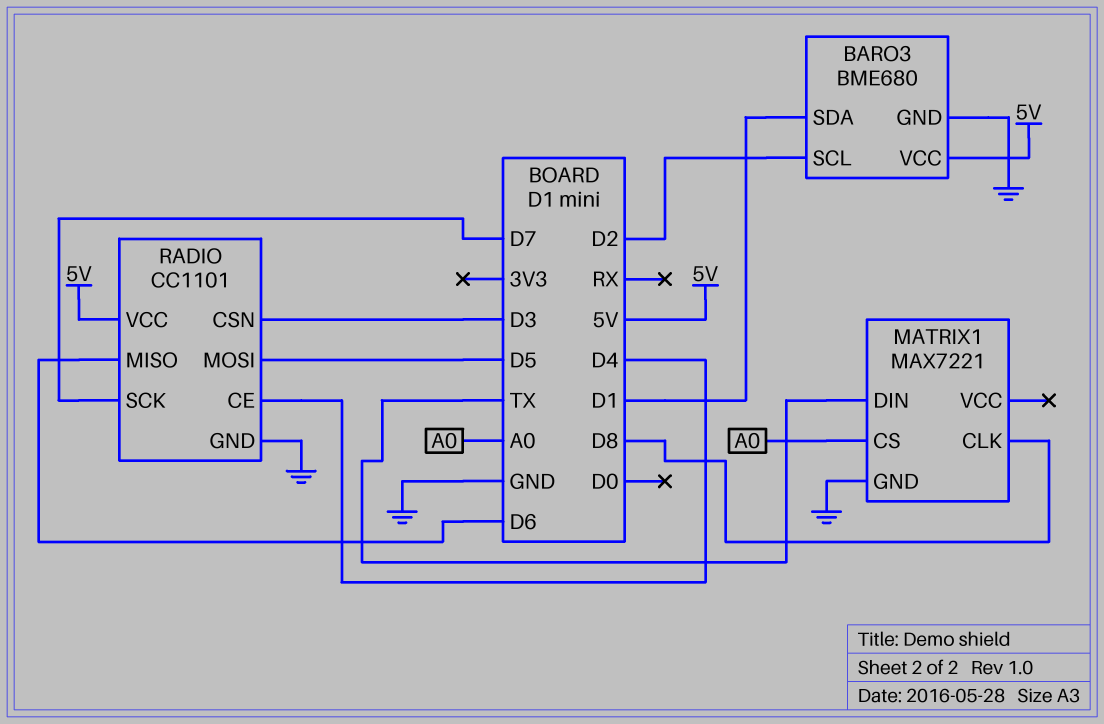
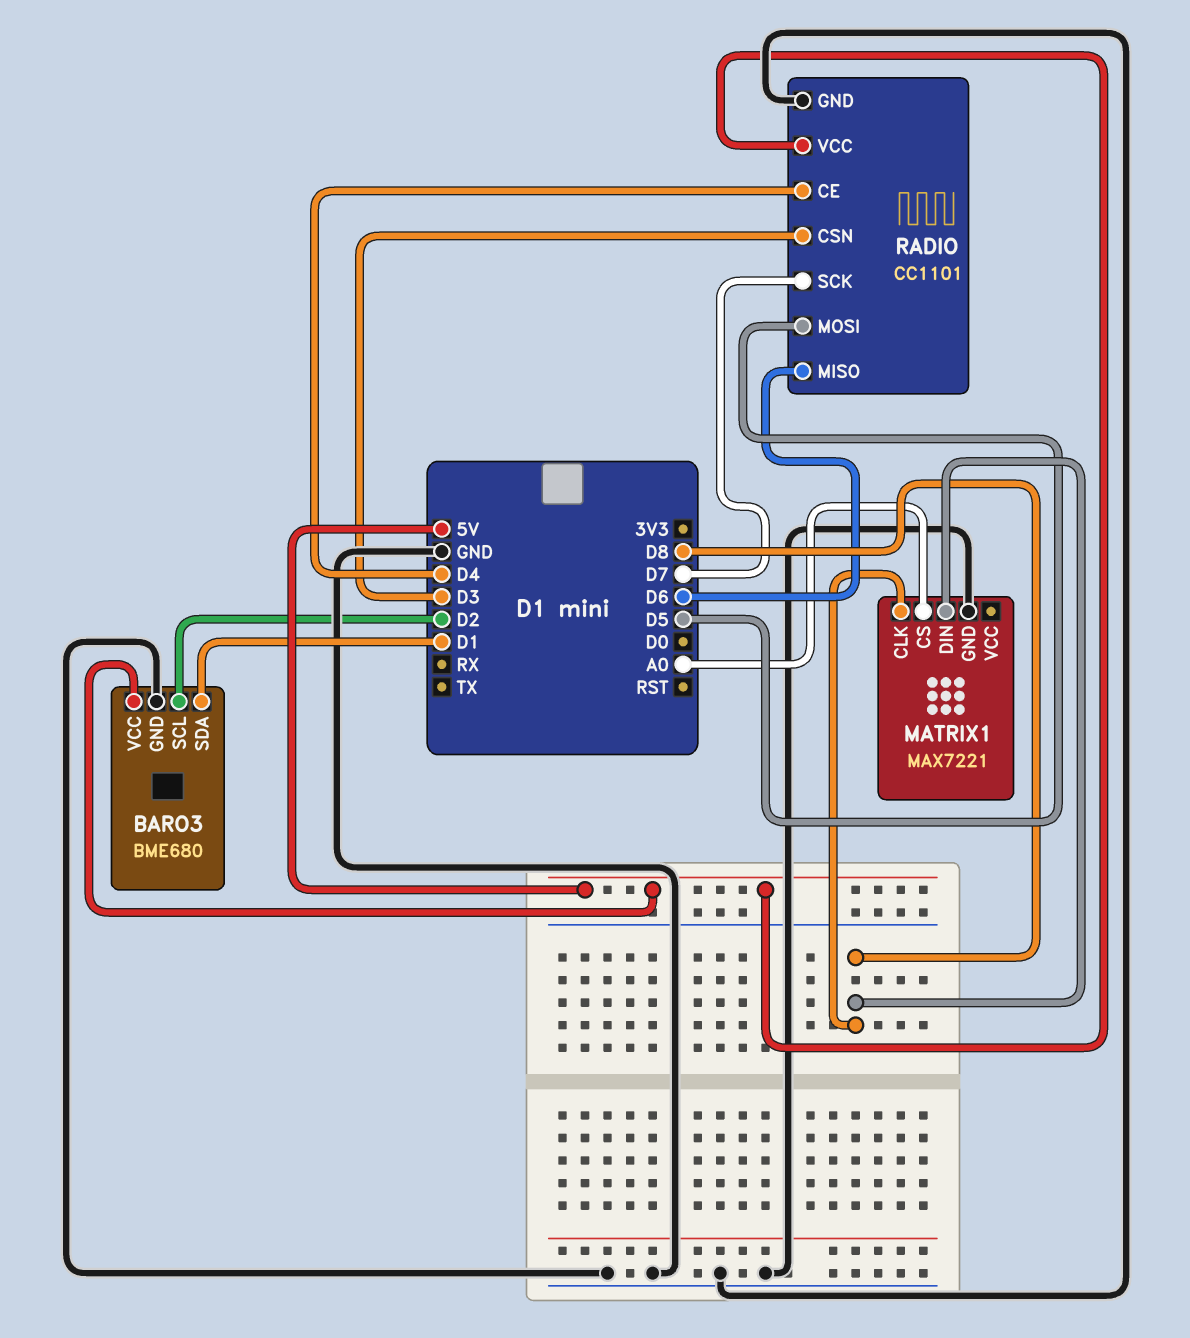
MATRIX1 pin DIN: TX -> D8

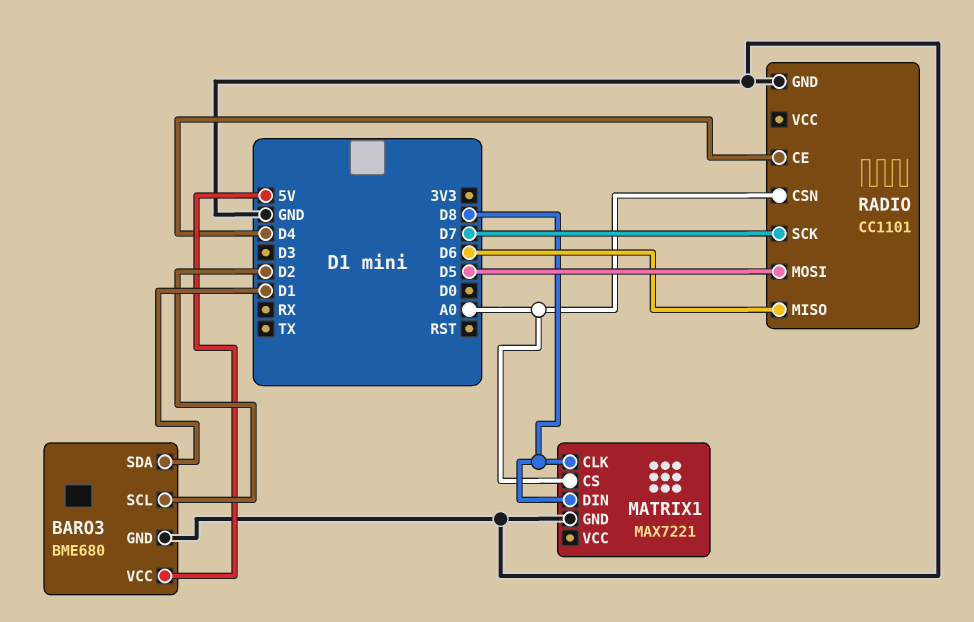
RADIO pin CSN: D3 -> A0
RADIO pin VCC: 5V -> none

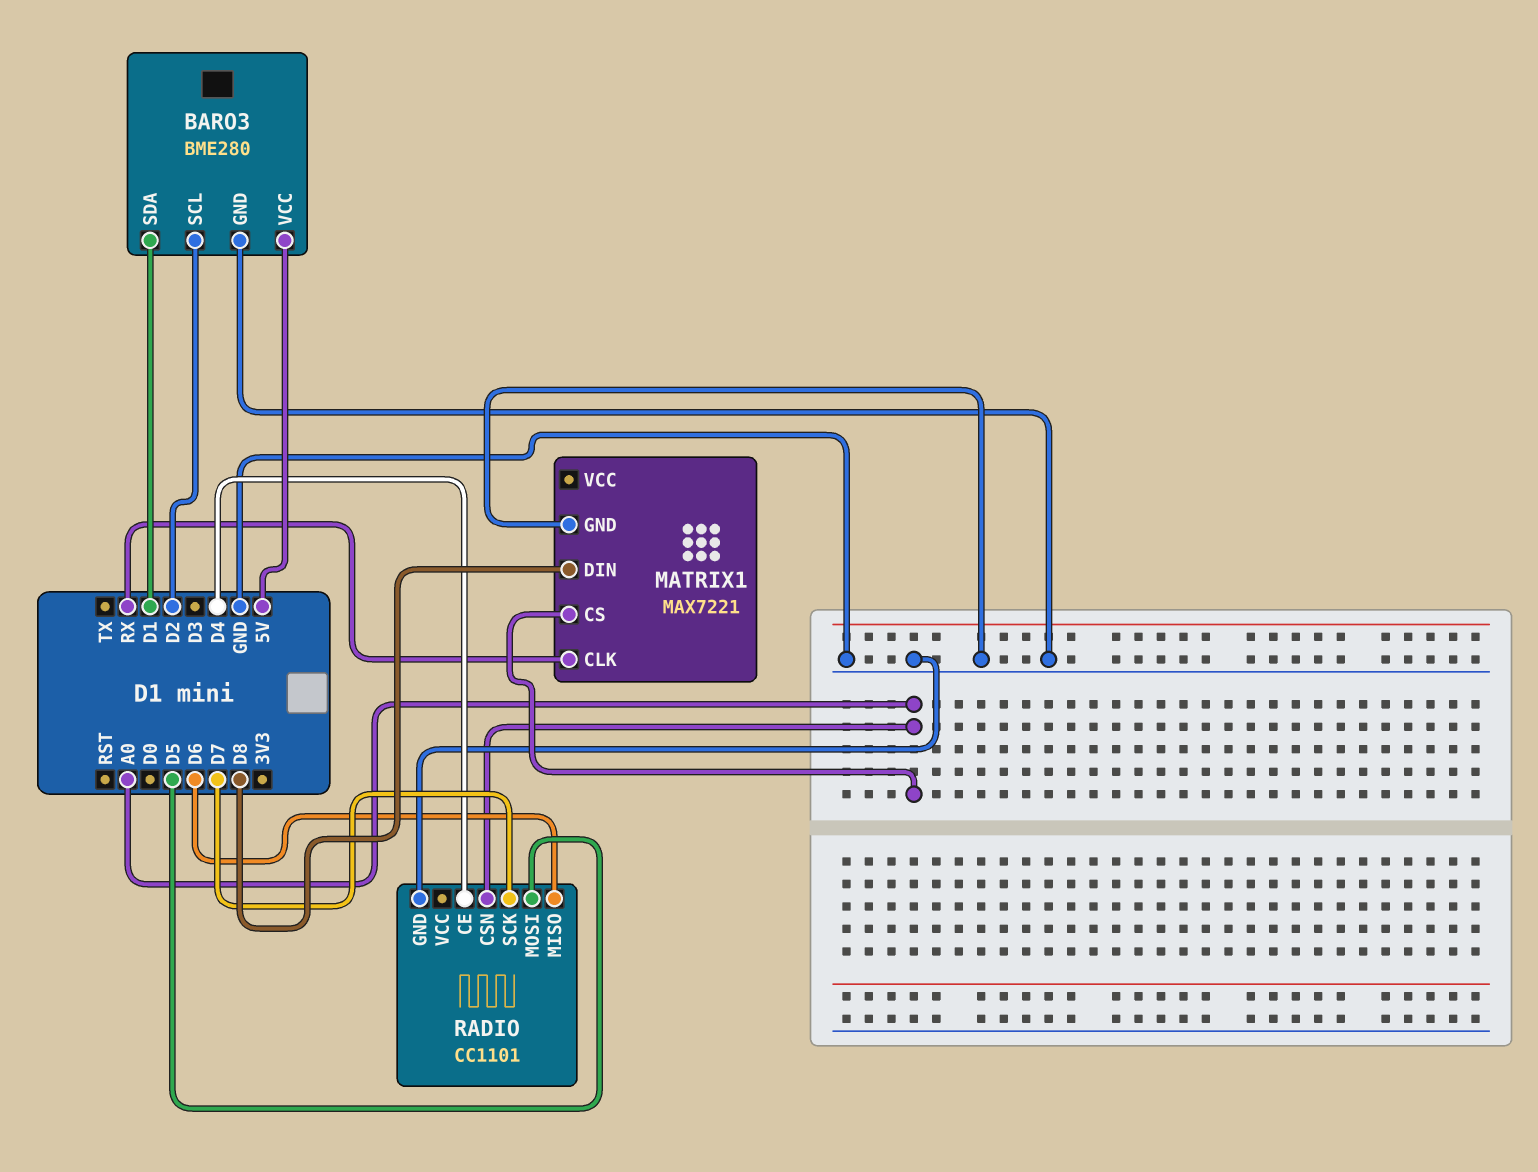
BARO3: BME680 -> BME280
MATRIX1 pin CLK: D8 -> RX

